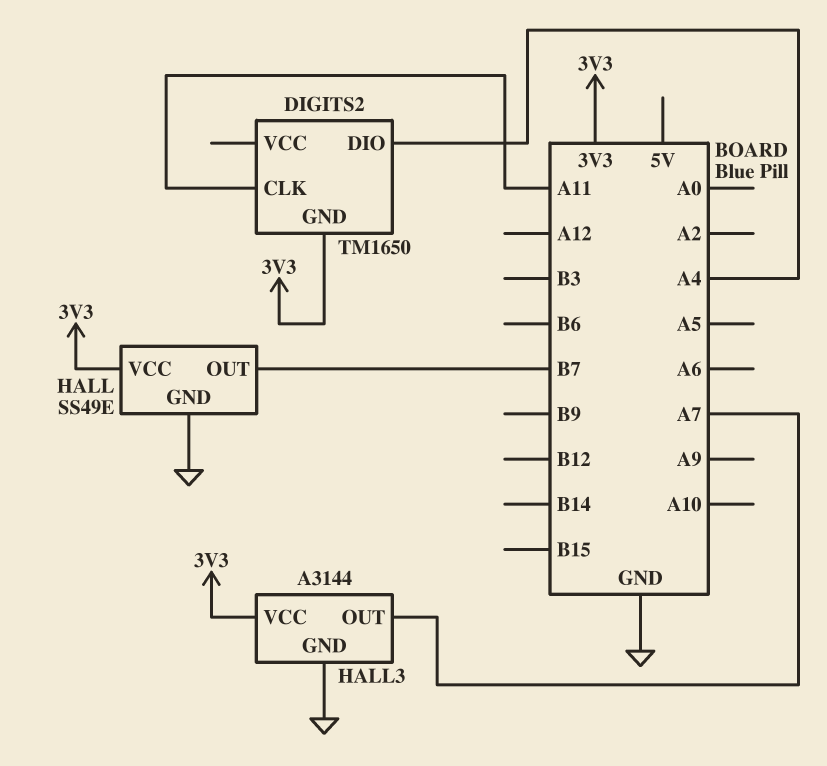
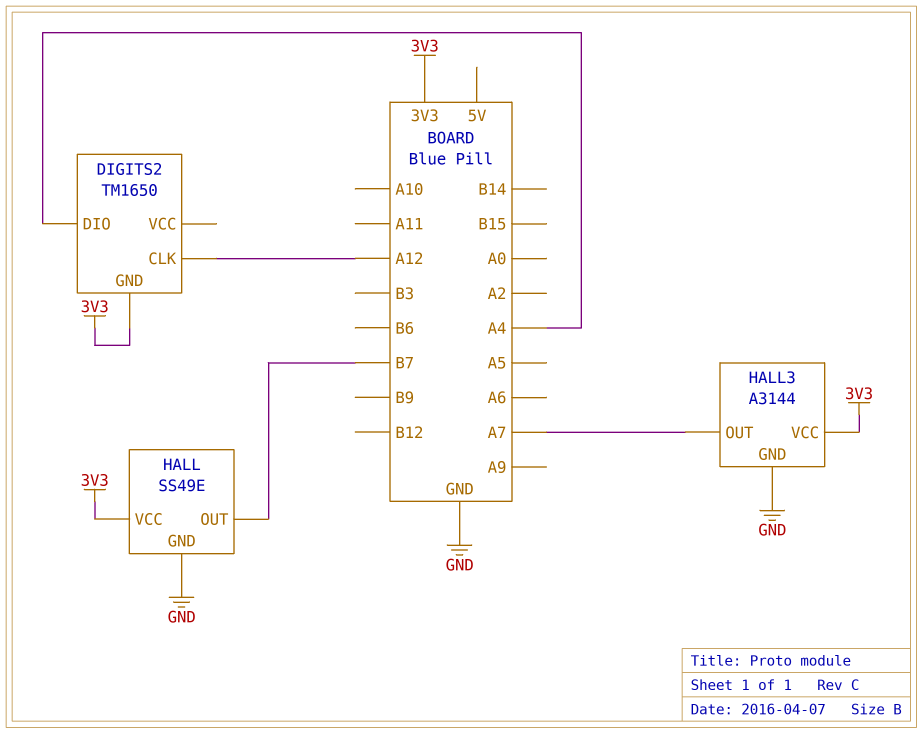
DIGITS2 pin CLK: A11 -> A12

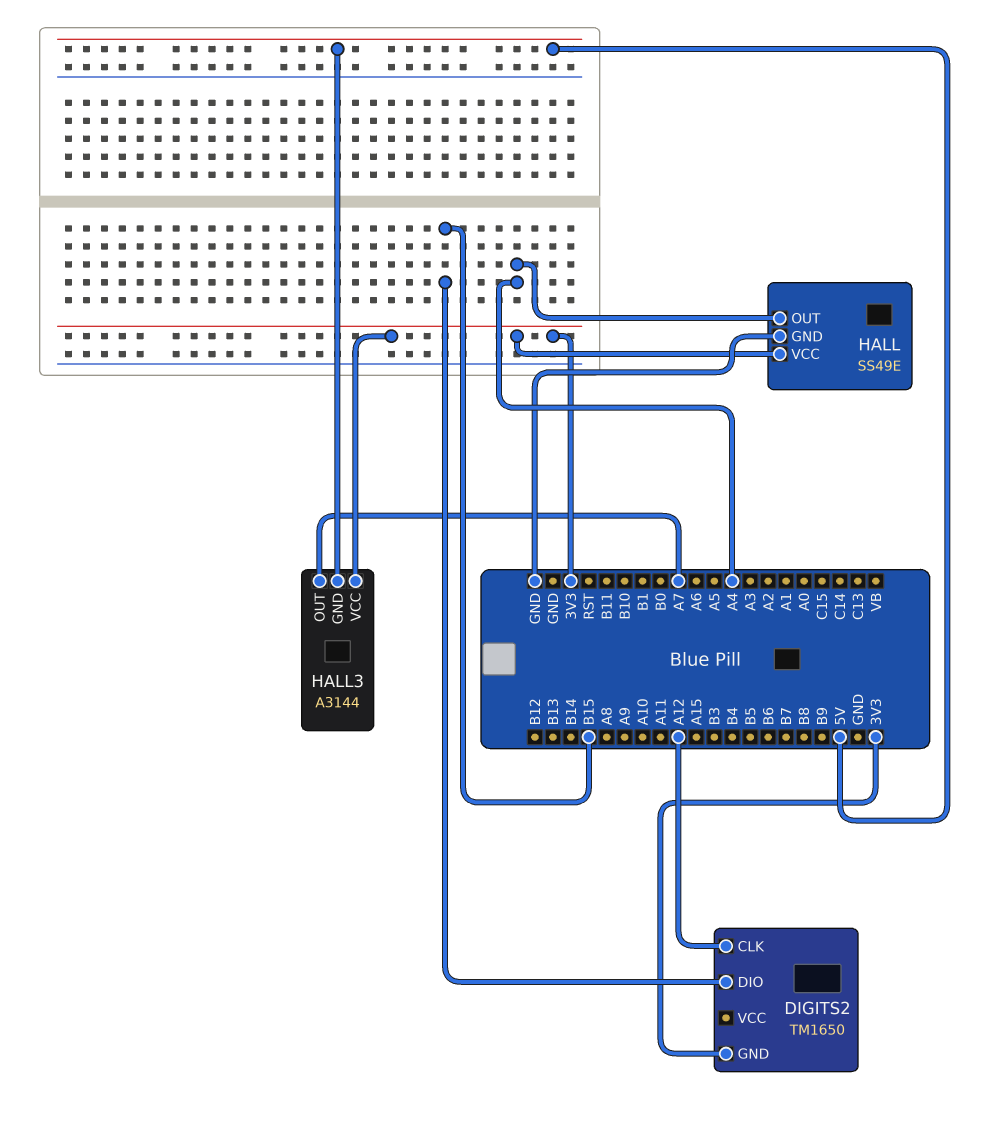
DIGITS2 pin DIO: A4 -> B15
HALL pin OUT: B7 -> A4
HALL3 pin GND: GND -> 5V

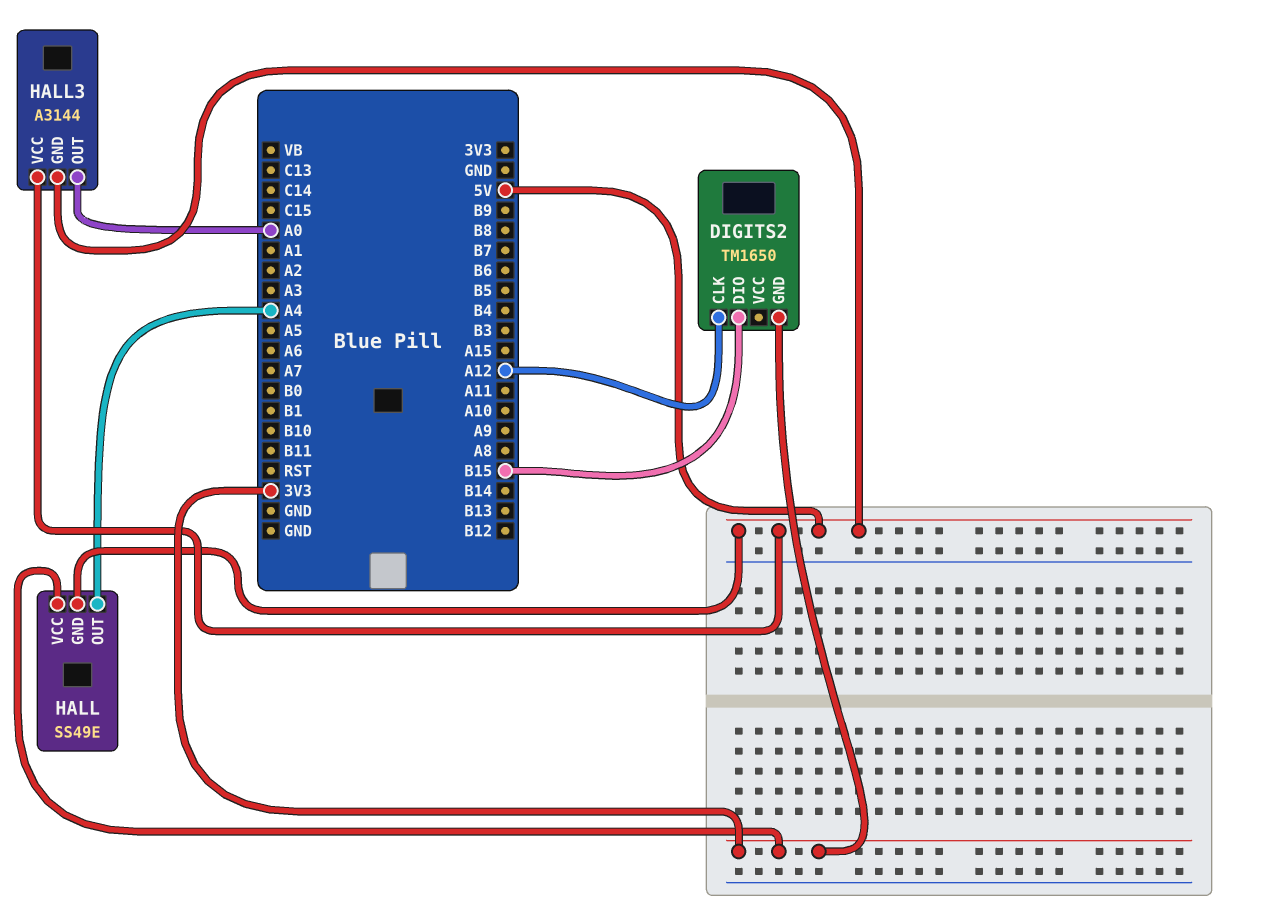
HALL pin GND: GND -> 5V
HALL3 pin OUT: A7 -> A0
HALL3 pin VCC: 3V3 -> 5V

